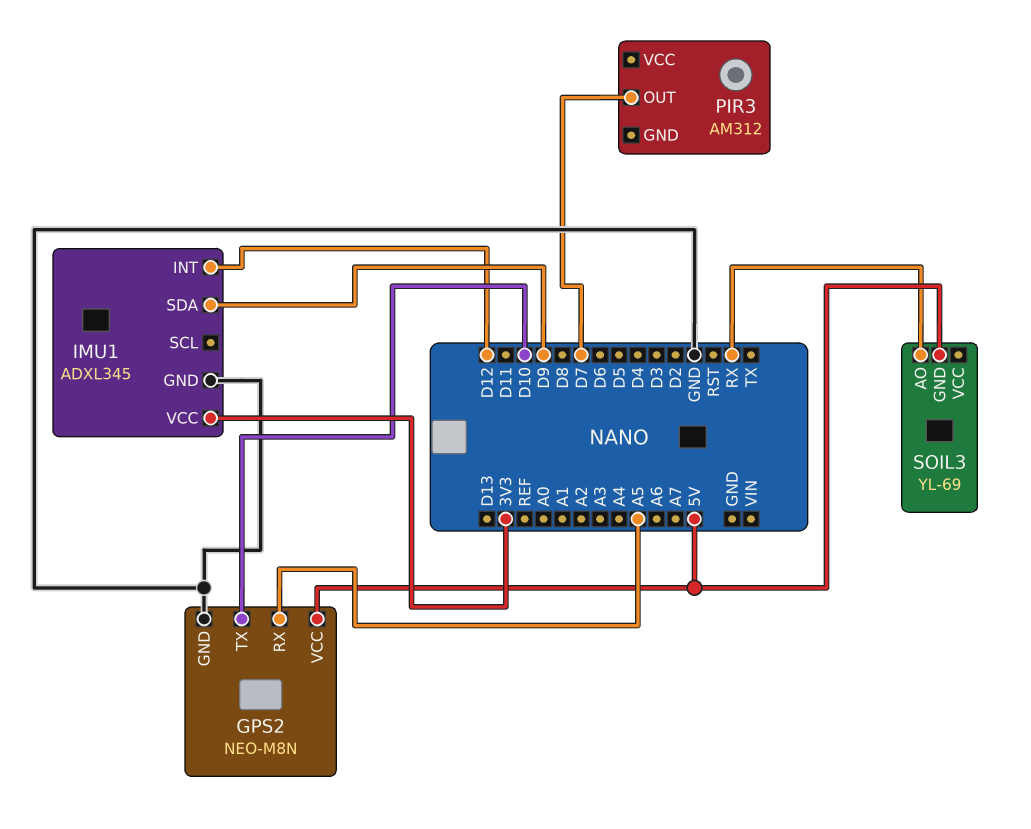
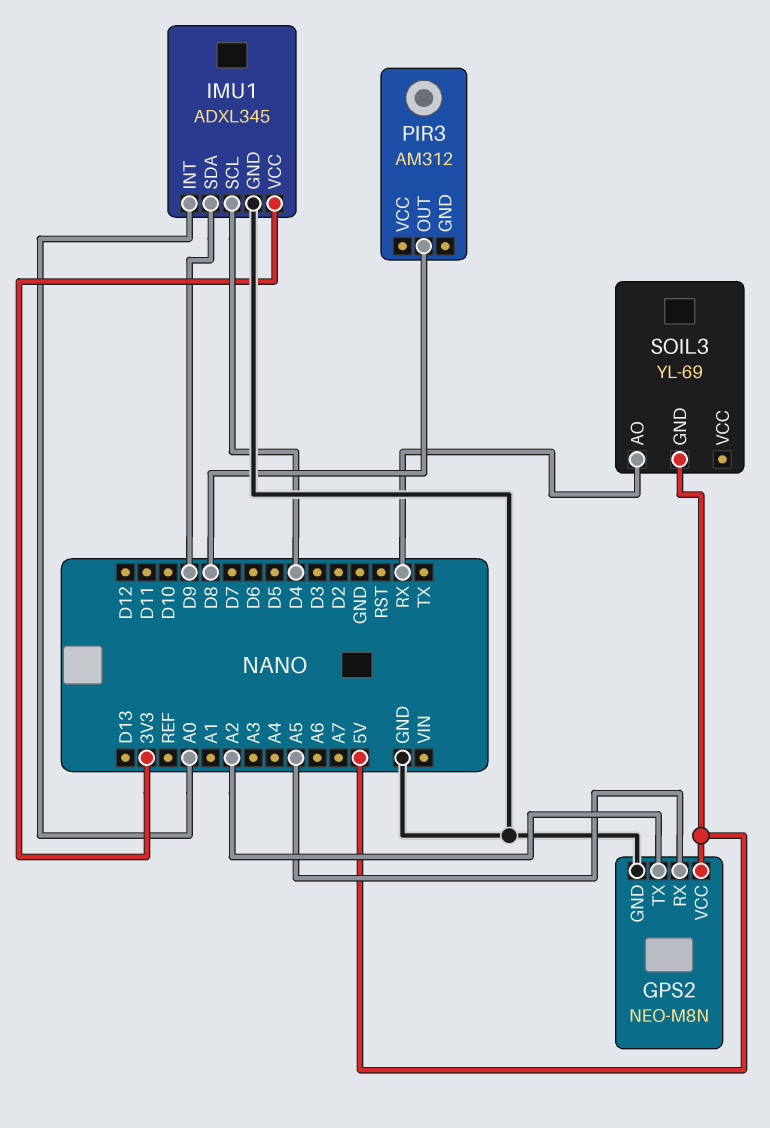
GPS2 pin TX: D10 -> A2
IMU1 pin INT: D12 -> A0
IMU1 pin SCL: none -> D4
PIR3 pin OUT: D7 -> D8

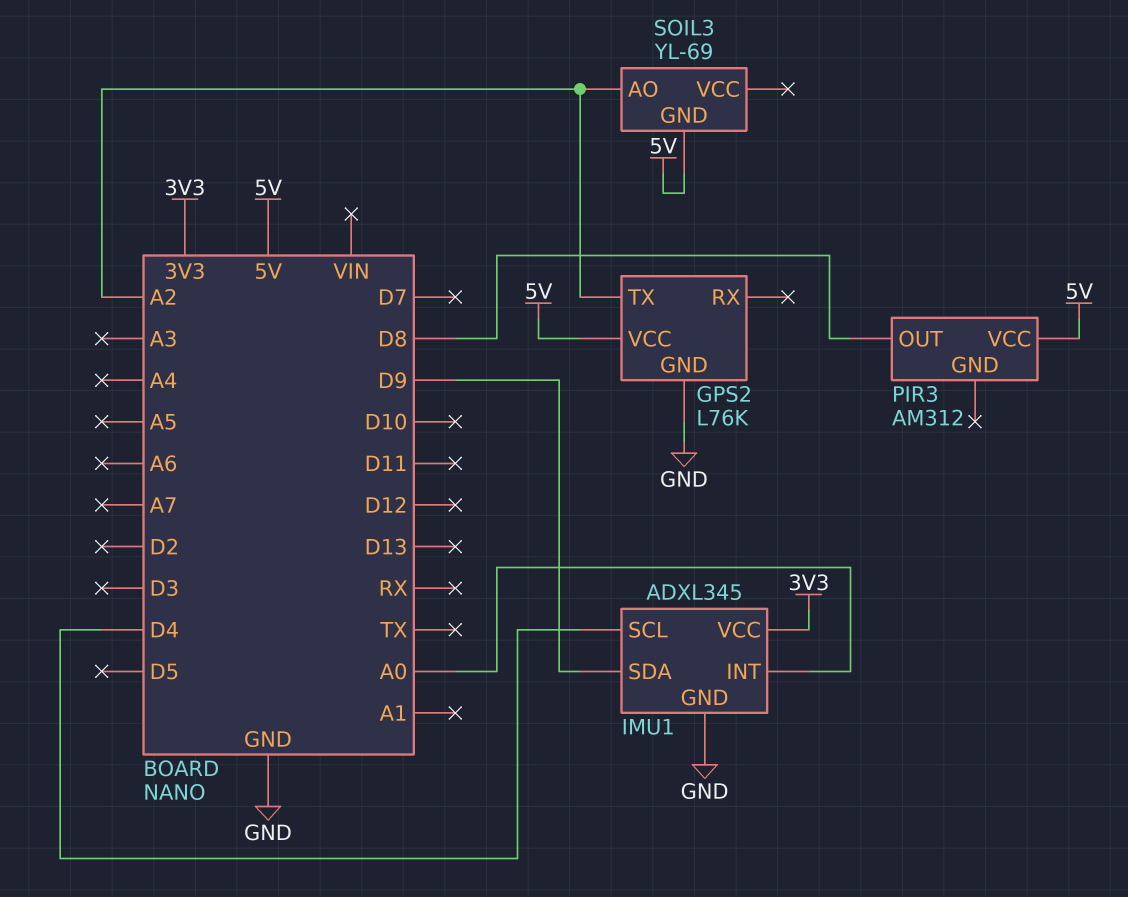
GPS2: NEO-M8N -> L76K
GPS2 pin RX: A5 -> none
PIR3 pin VCC: none -> 5V
SOIL3 pin AO: RX -> A2

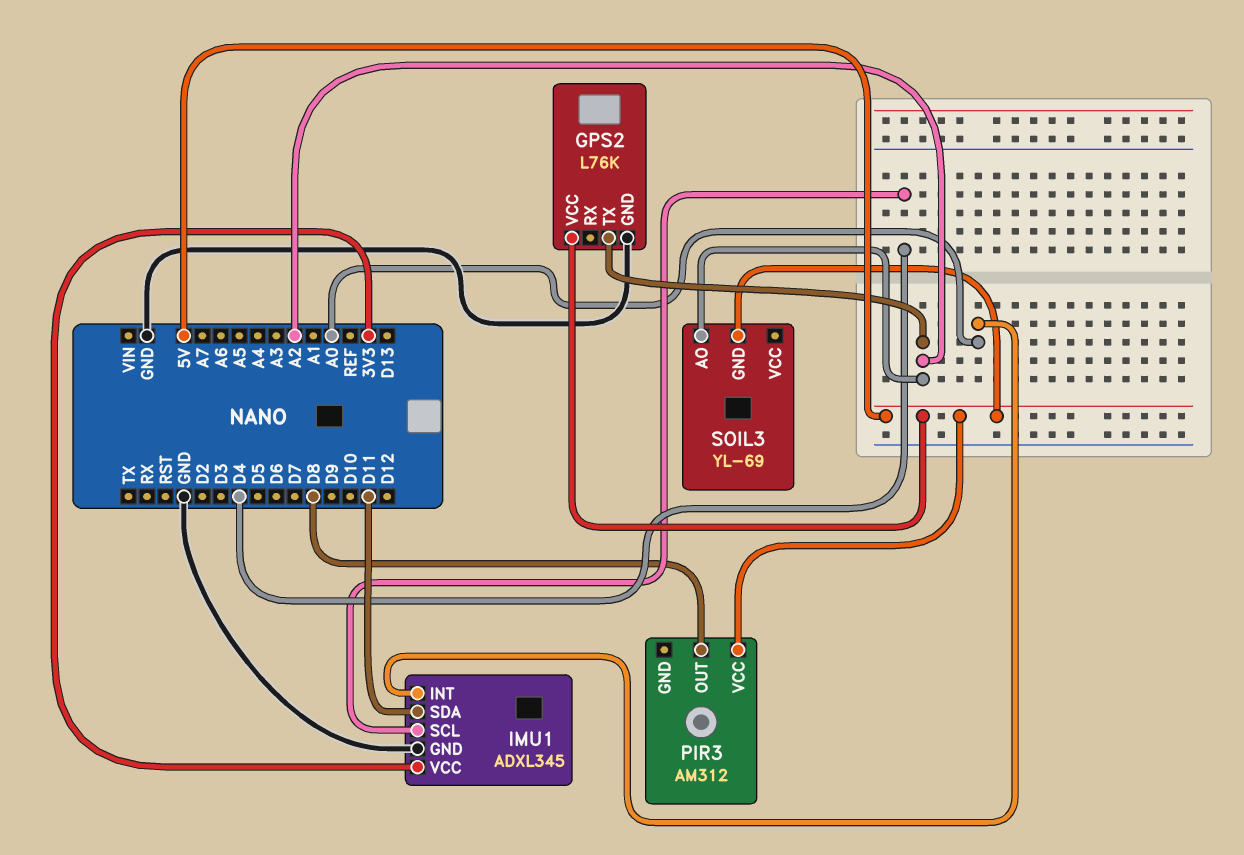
IMU1 pin SDA: D9 -> D11

